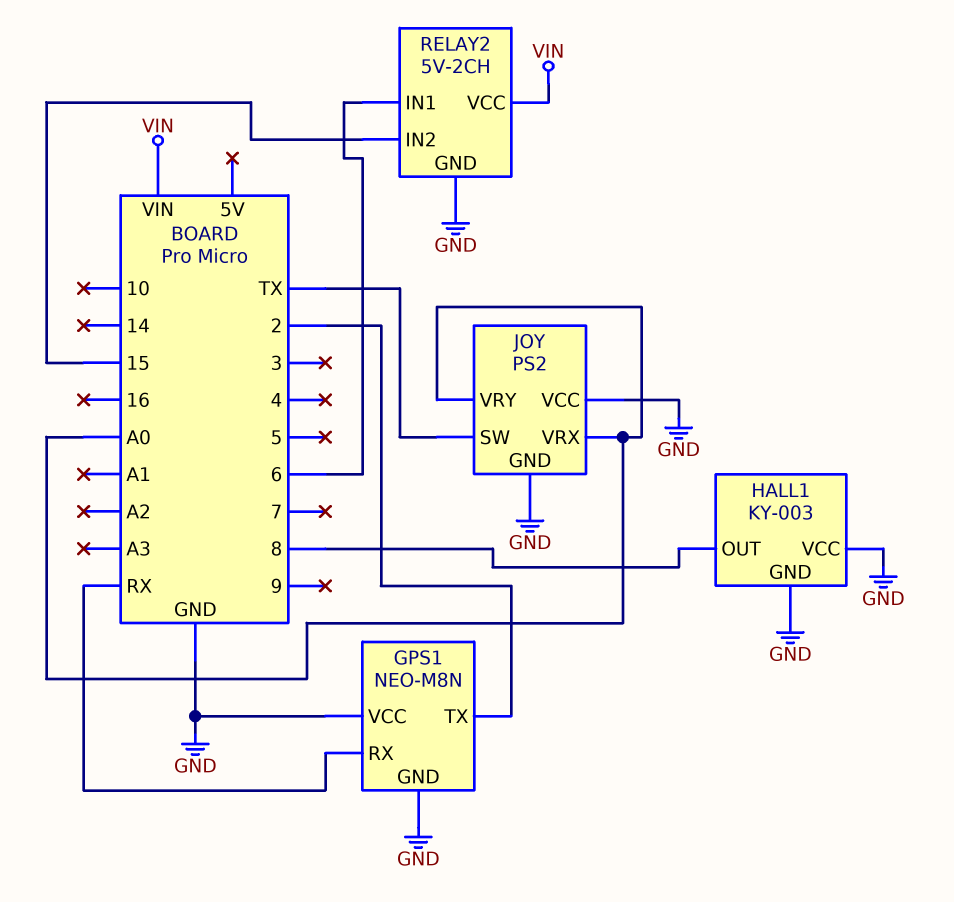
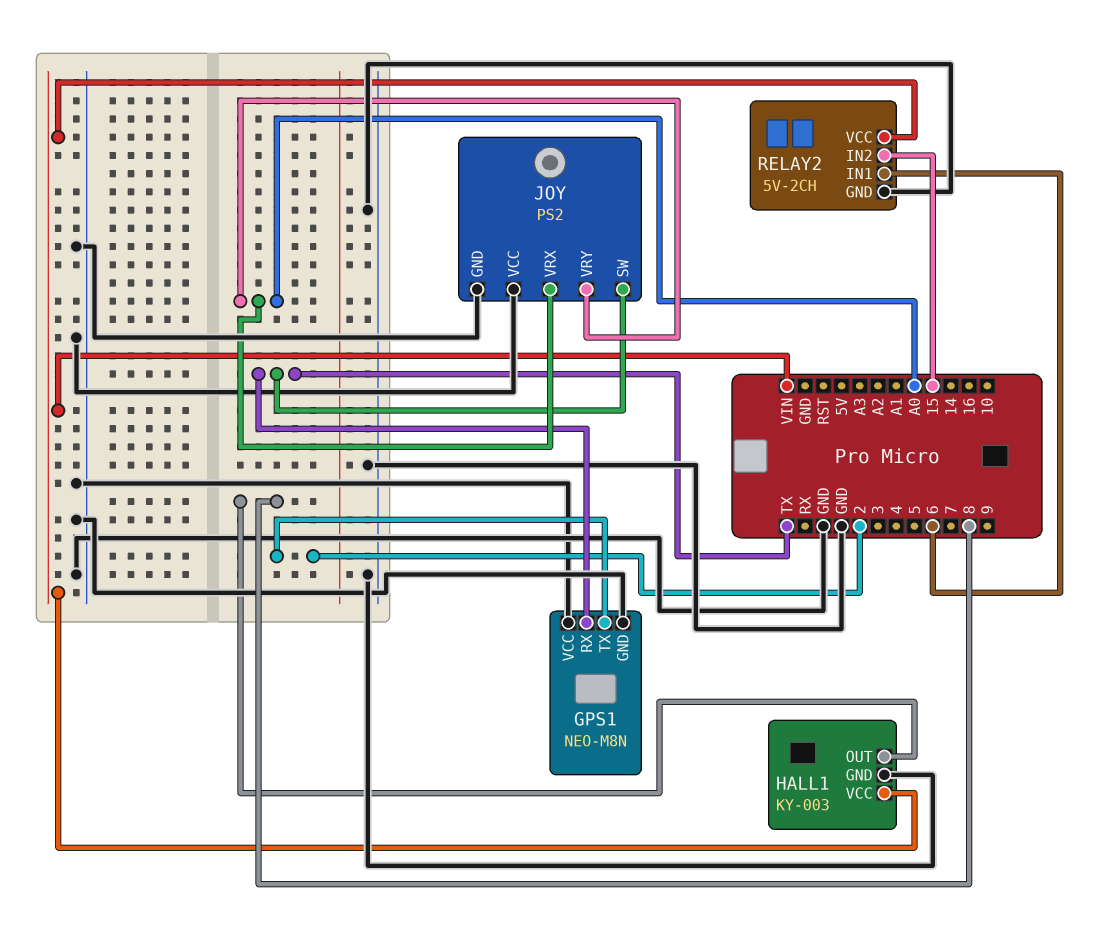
GPS1 pin RX: RX -> TX
HALL1 pin VCC: GND -> VIN

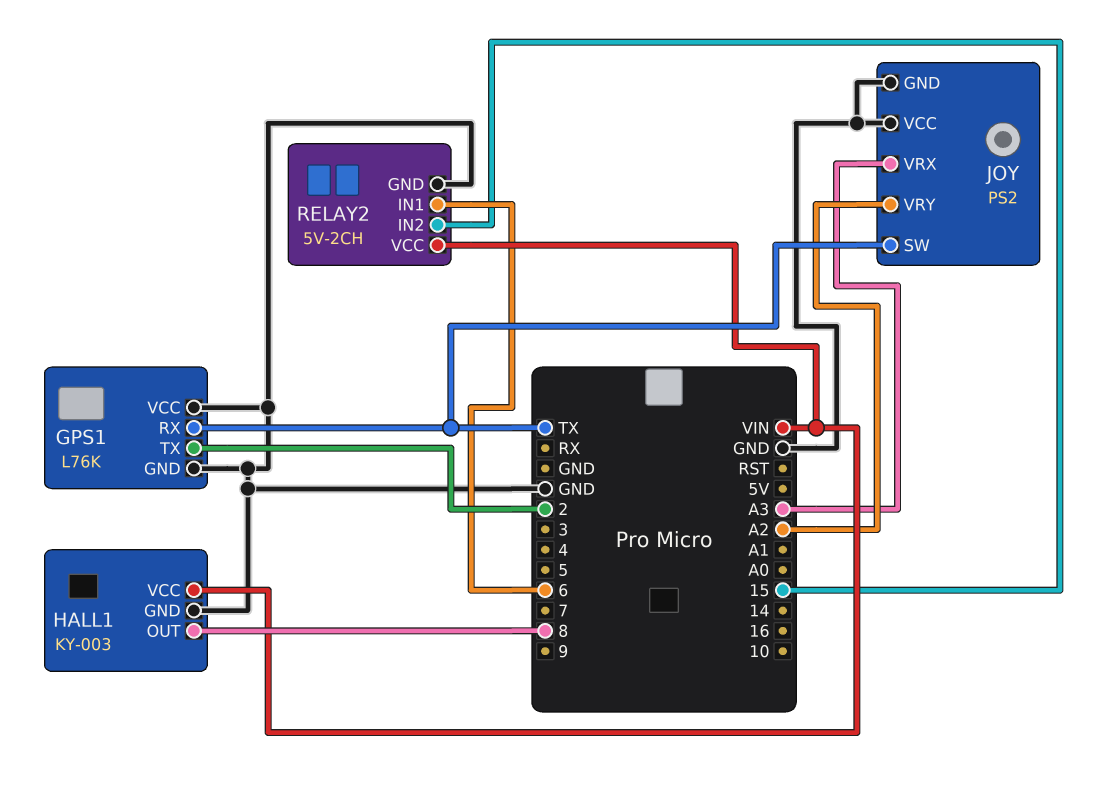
GPS1: NEO-M8N -> L76K
JOY pin VRX: A0 -> A3
JOY pin VRY: A0 -> A2

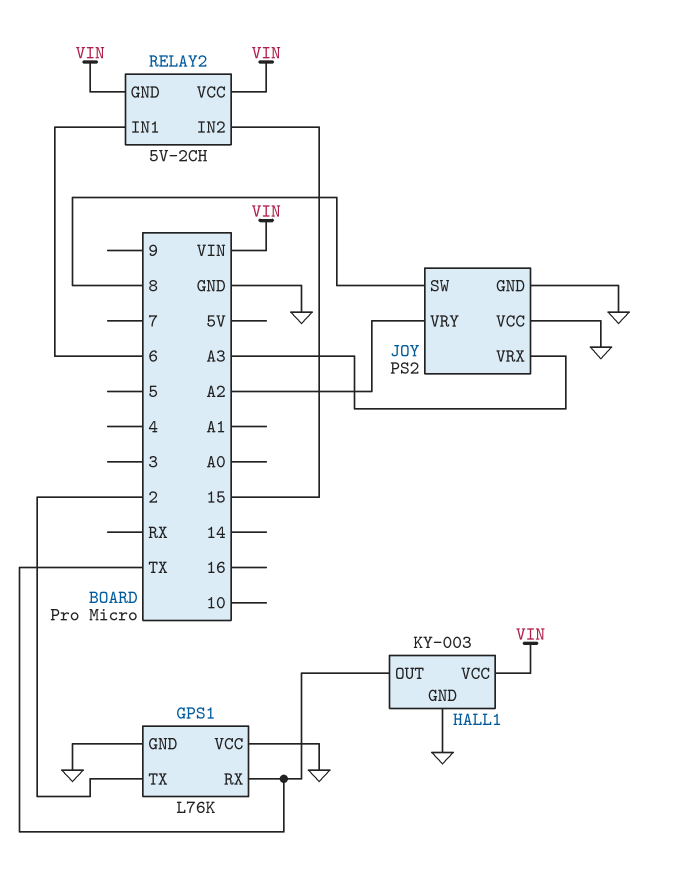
HALL1 pin OUT: 8 -> TX
JOY pin SW: TX -> 8
RELAY2 pin GND: GND -> VIN

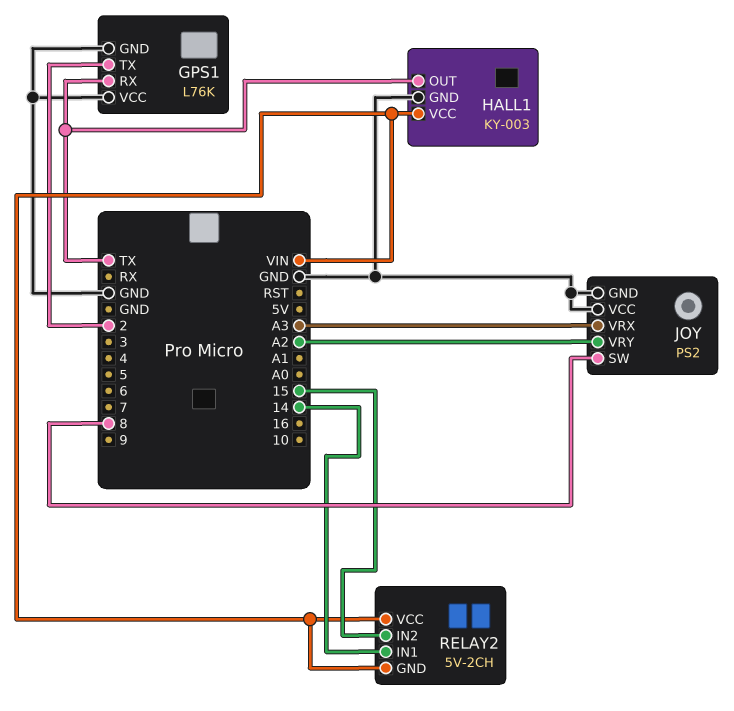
RELAY2 pin IN1: 6 -> 14

